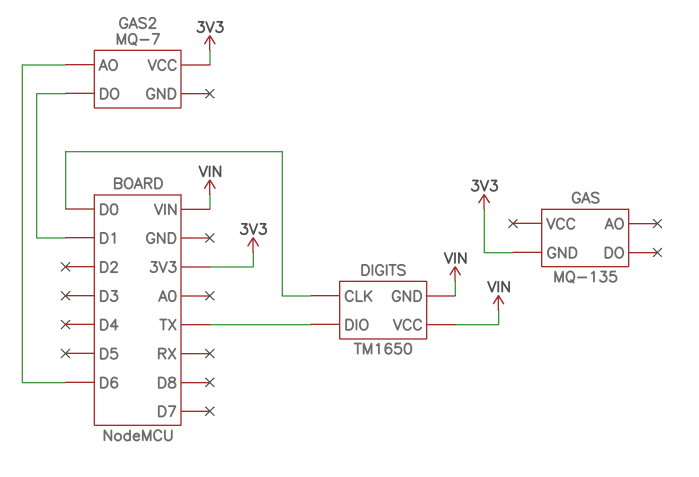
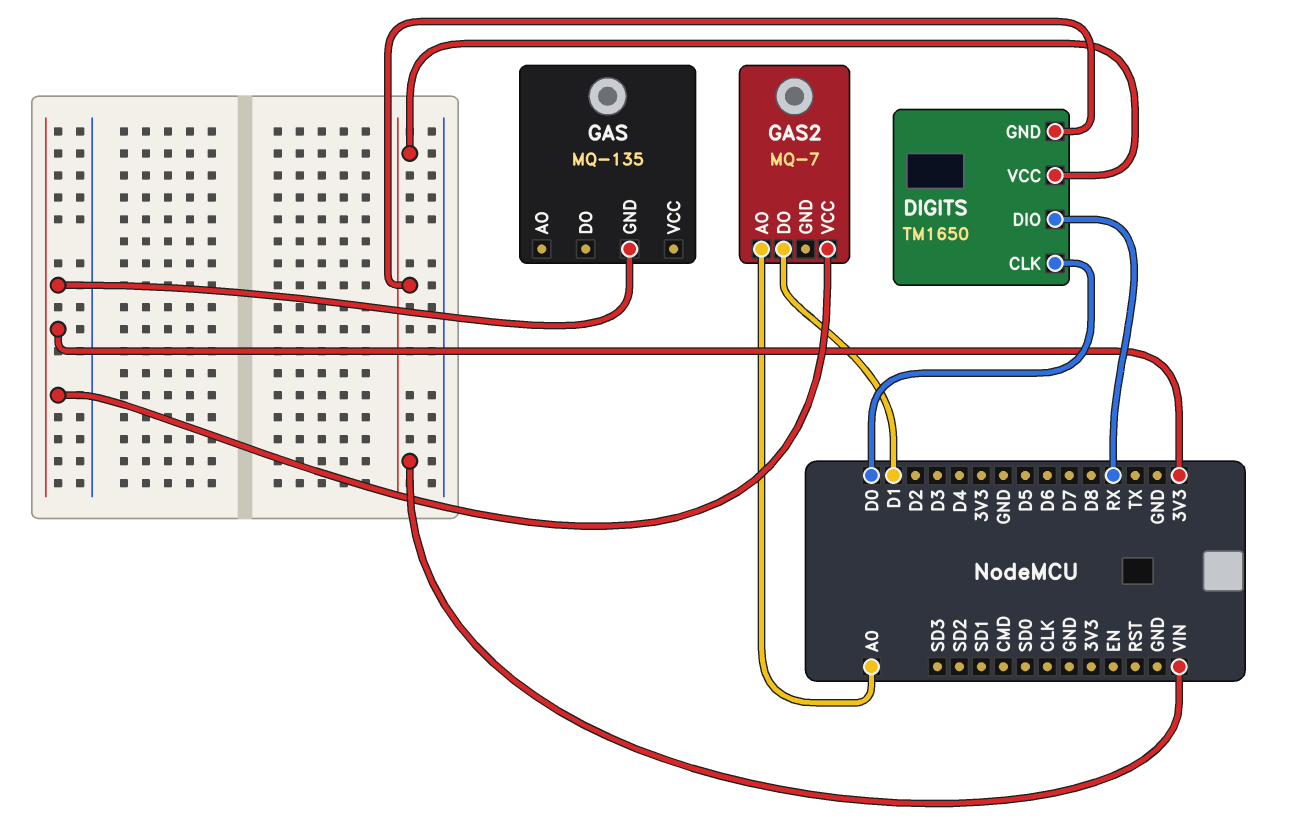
DIGITS pin DIO: TX -> RX
GAS2 pin AO: D6 -> A0

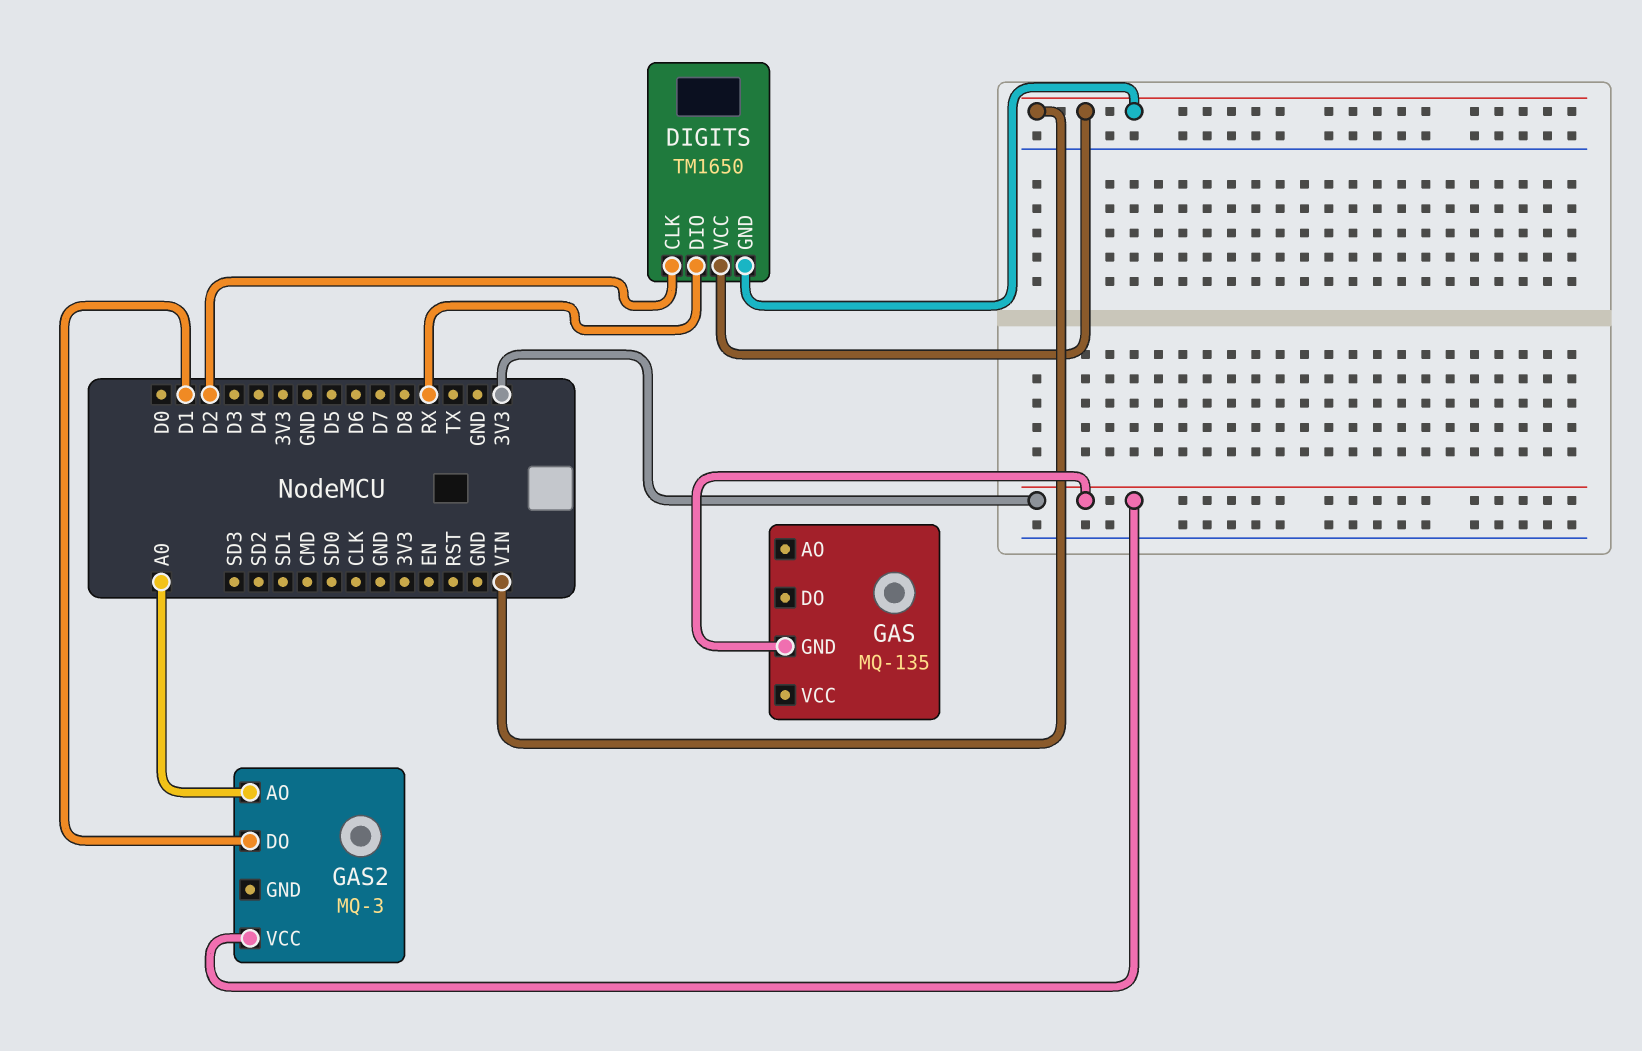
DIGITS pin CLK: D0 -> D2
GAS2: MQ-7 -> MQ-3

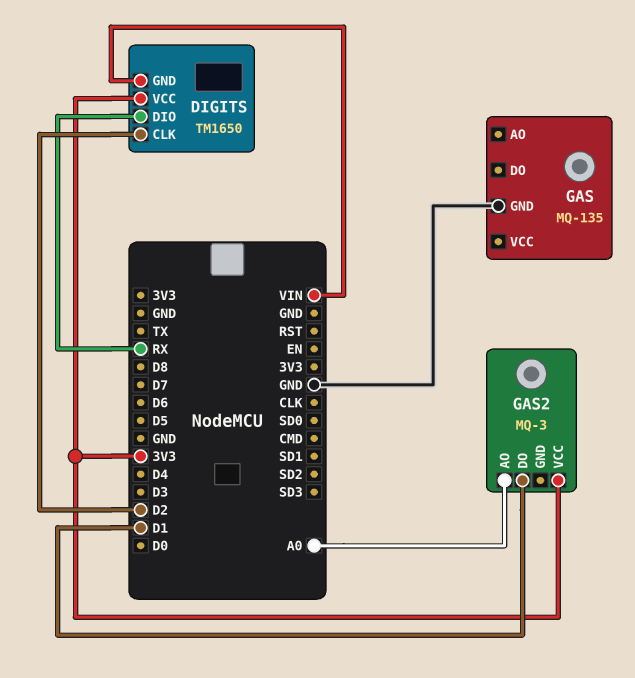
DIGITS pin VCC: VIN -> 3V3
GAS pin GND: 3V3 -> GND

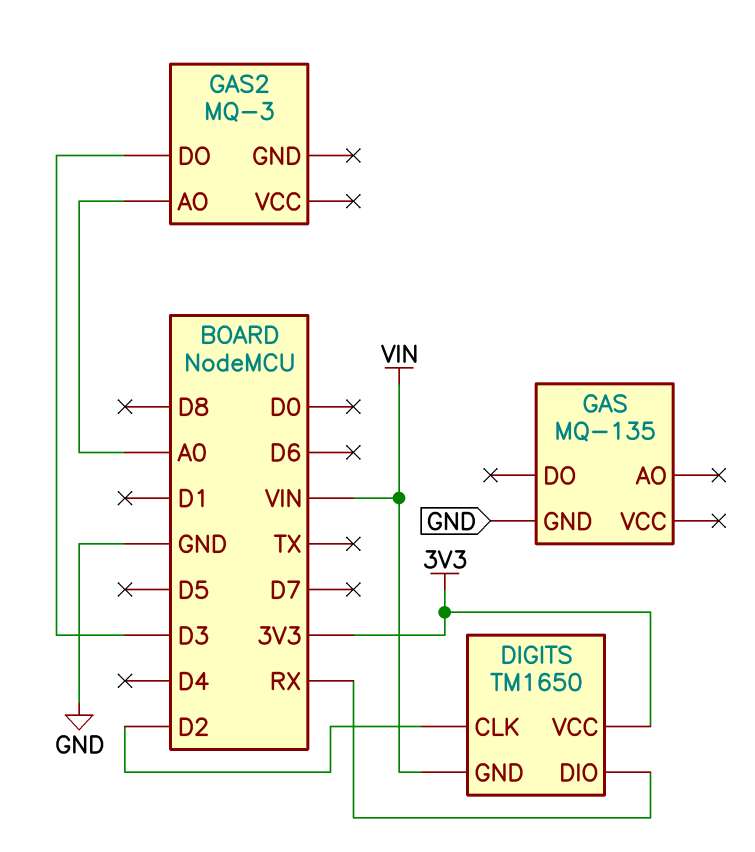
GAS2 pin DO: D1 -> D3
GAS2 pin VCC: 3V3 -> none

